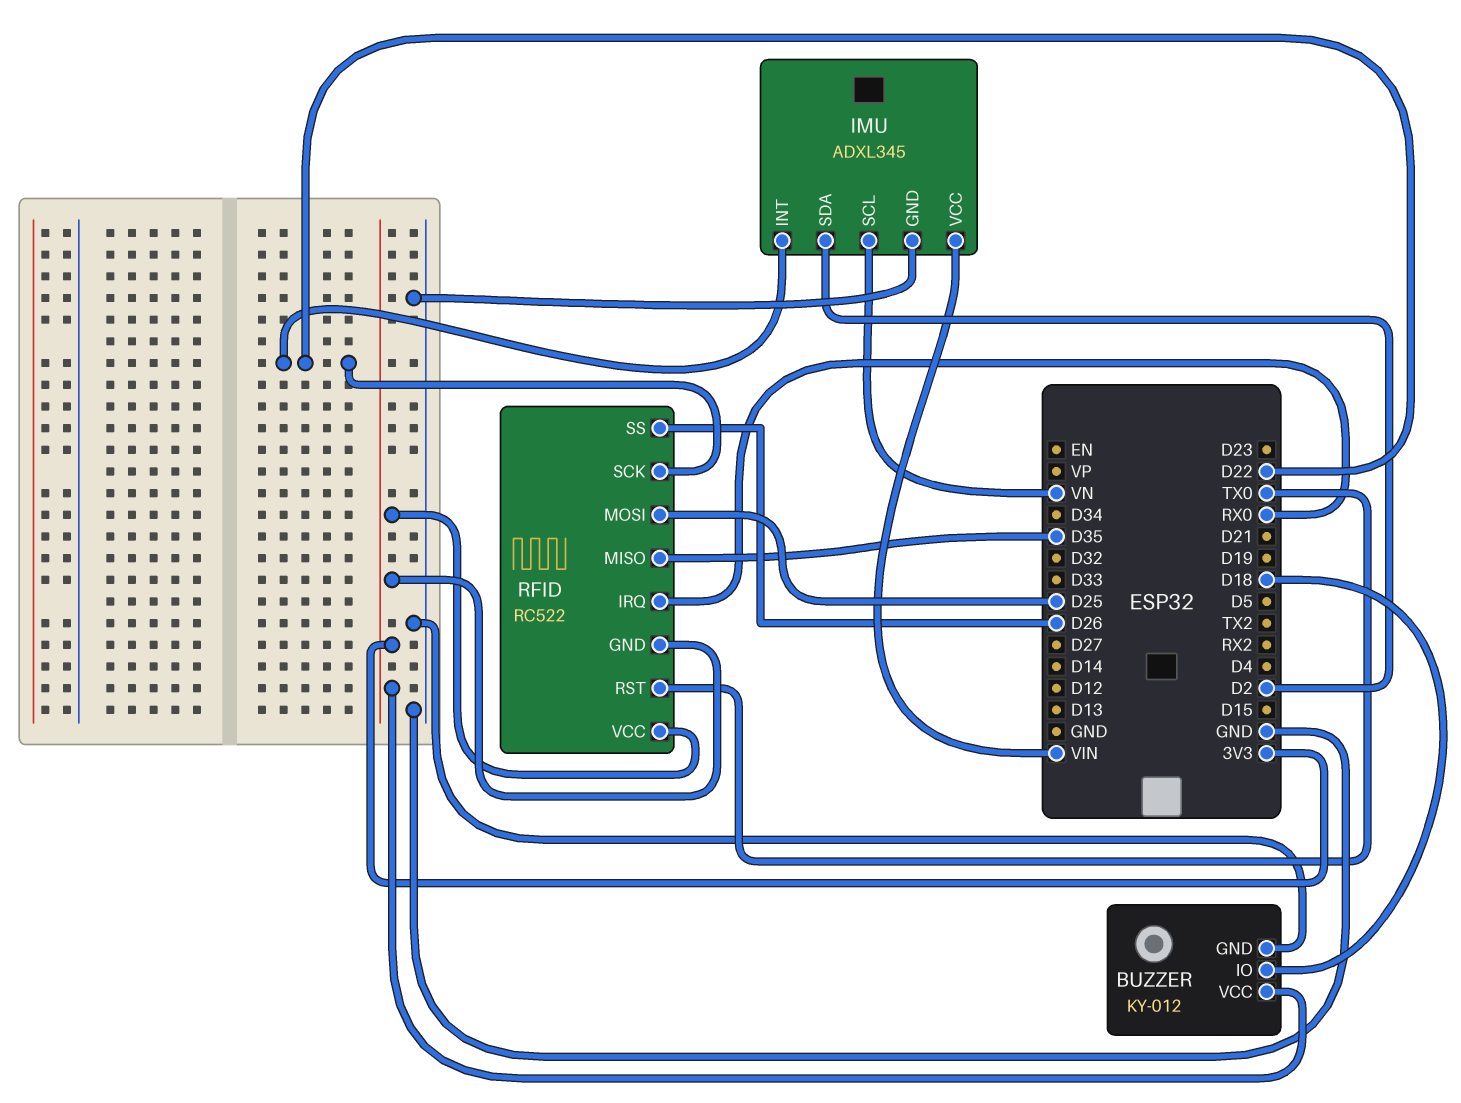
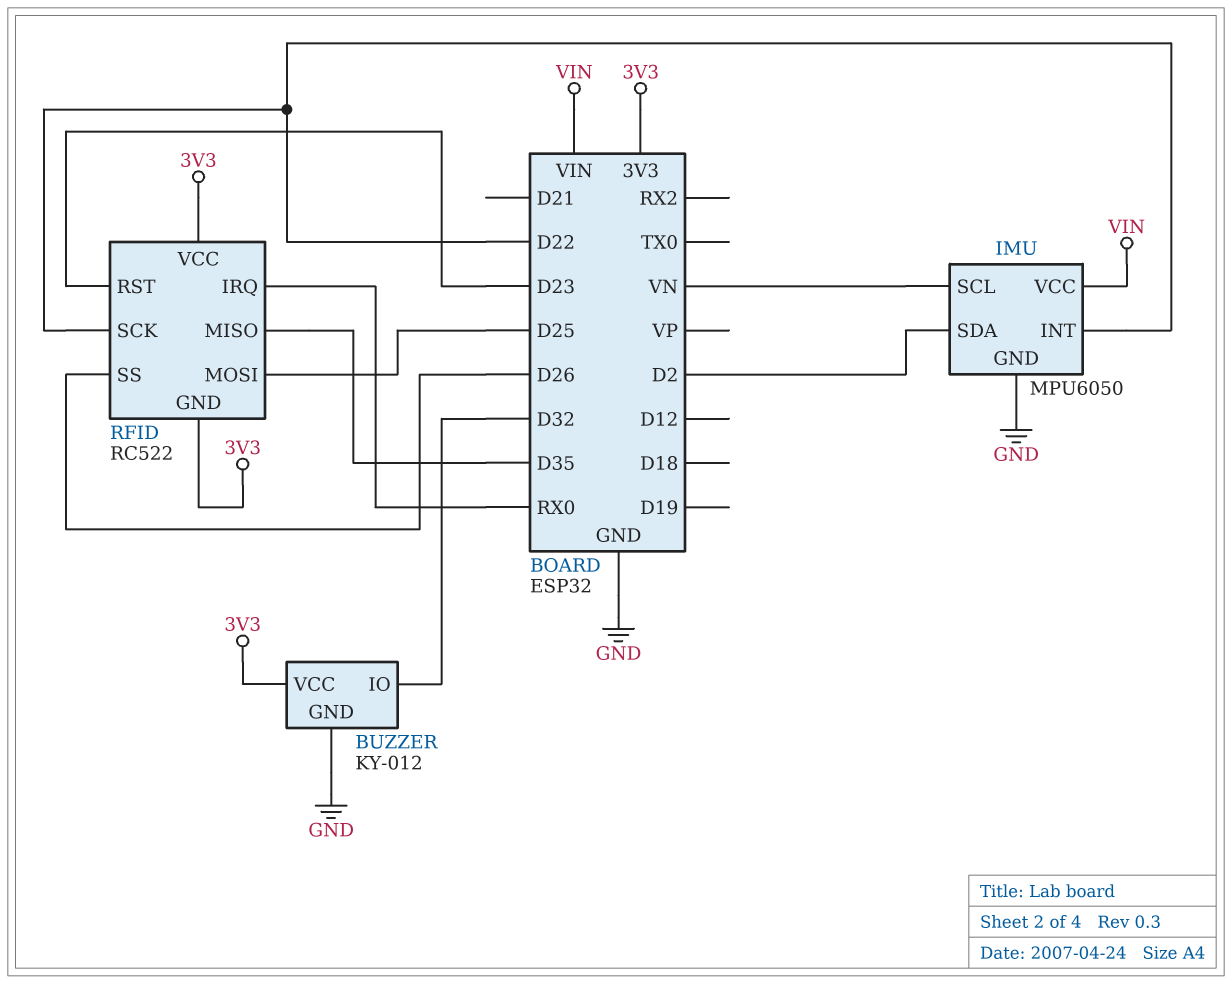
BUZZER pin IO: D18 -> D32
IMU: ADXL345 -> MPU6050
RFID pin RST: TX0 -> D23

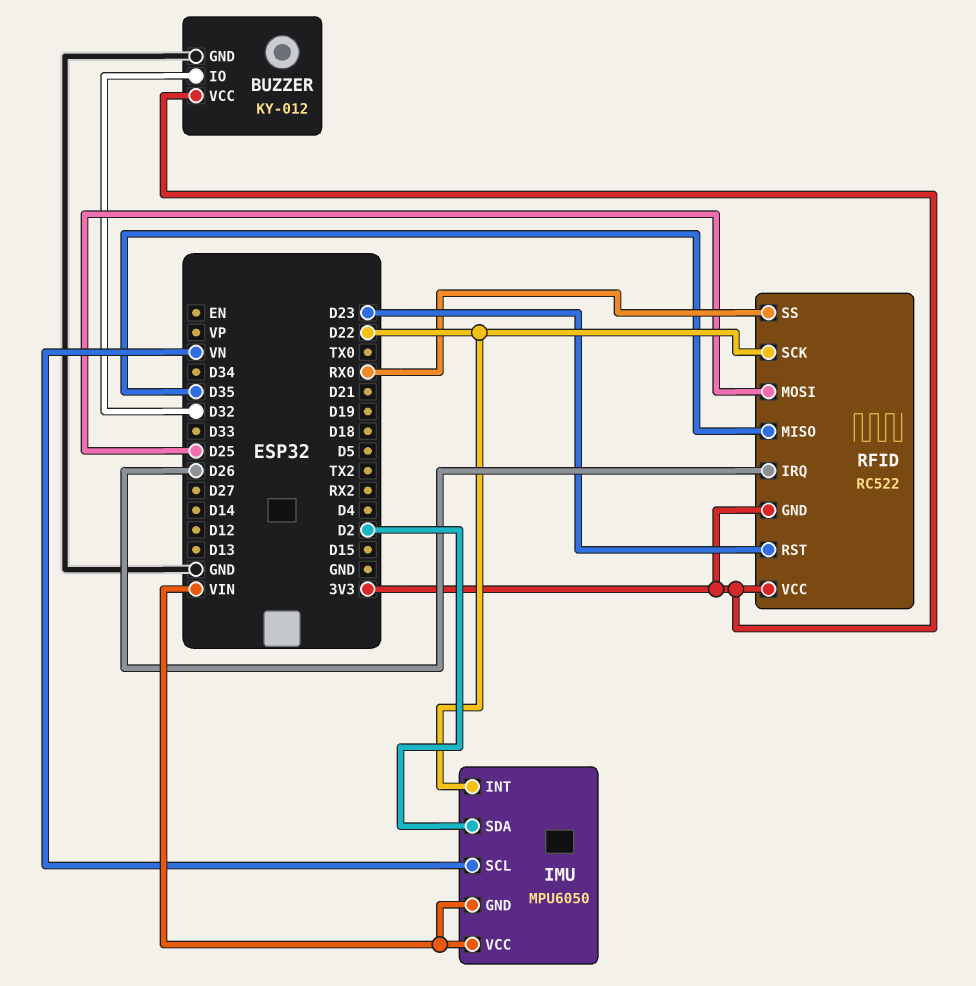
IMU pin GND: GND -> VIN
RFID pin IRQ: RX0 -> D26
RFID pin SS: D26 -> RX0

